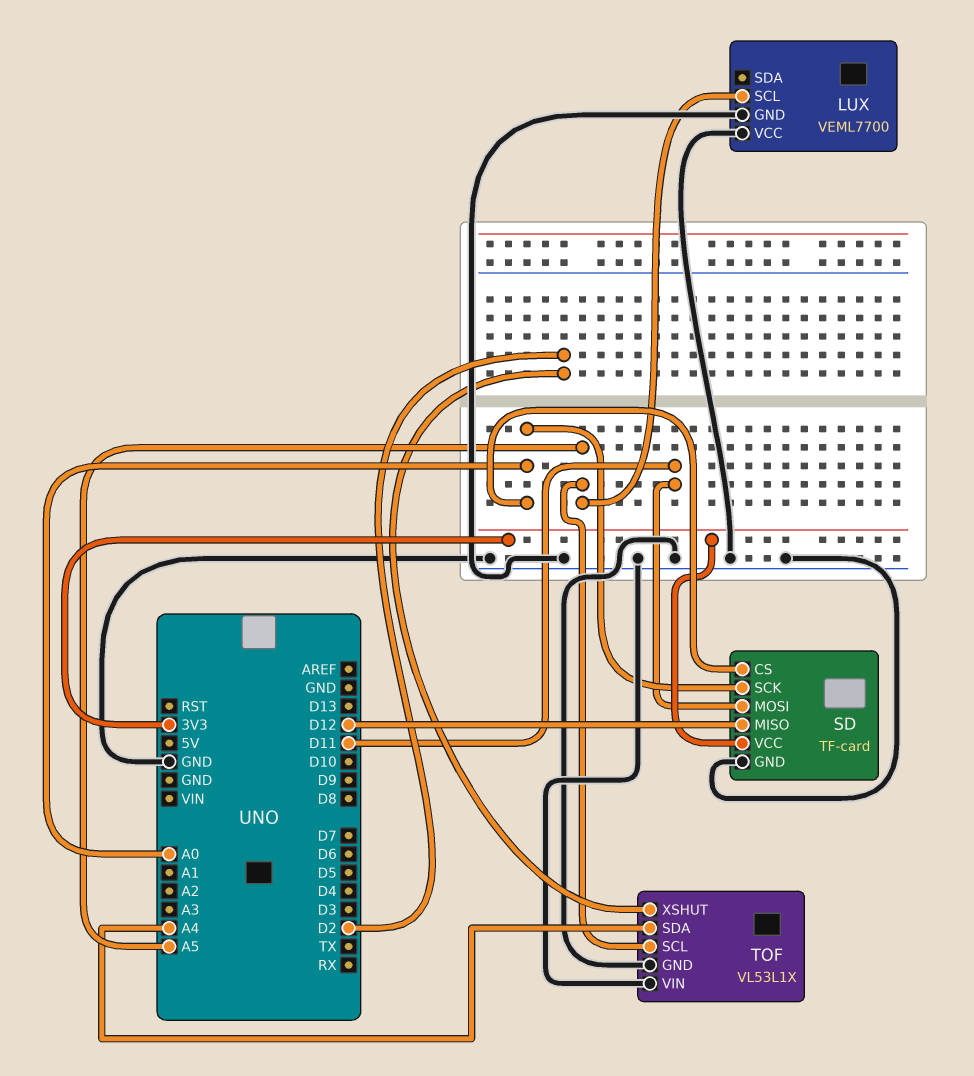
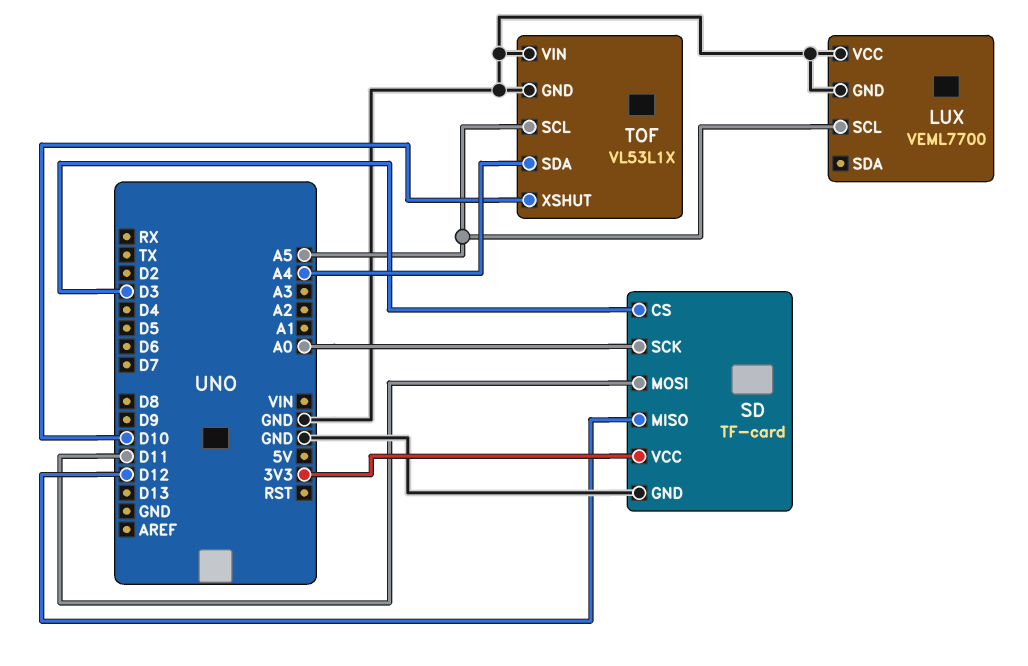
SD pin CS: A0 -> D3
TOF pin XSHUT: D2 -> D10

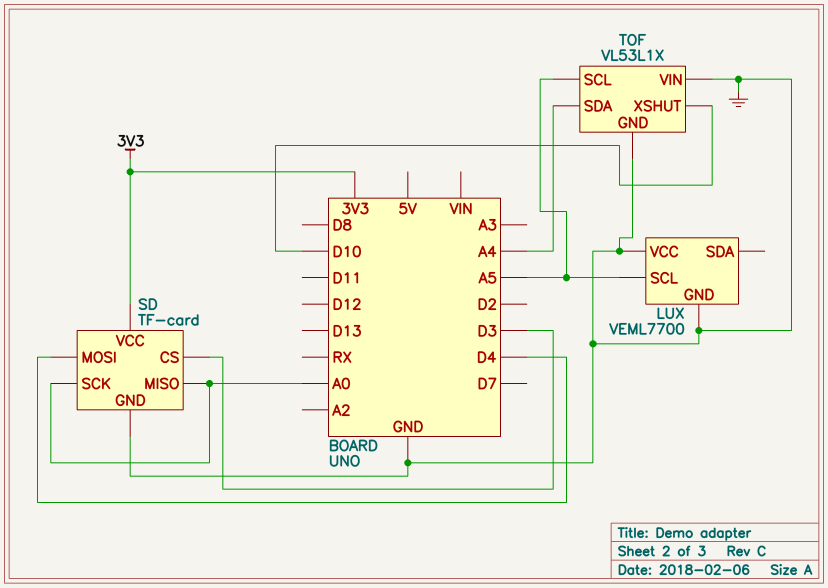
SD pin MISO: D12 -> A0
SD pin MOSI: D11 -> D4

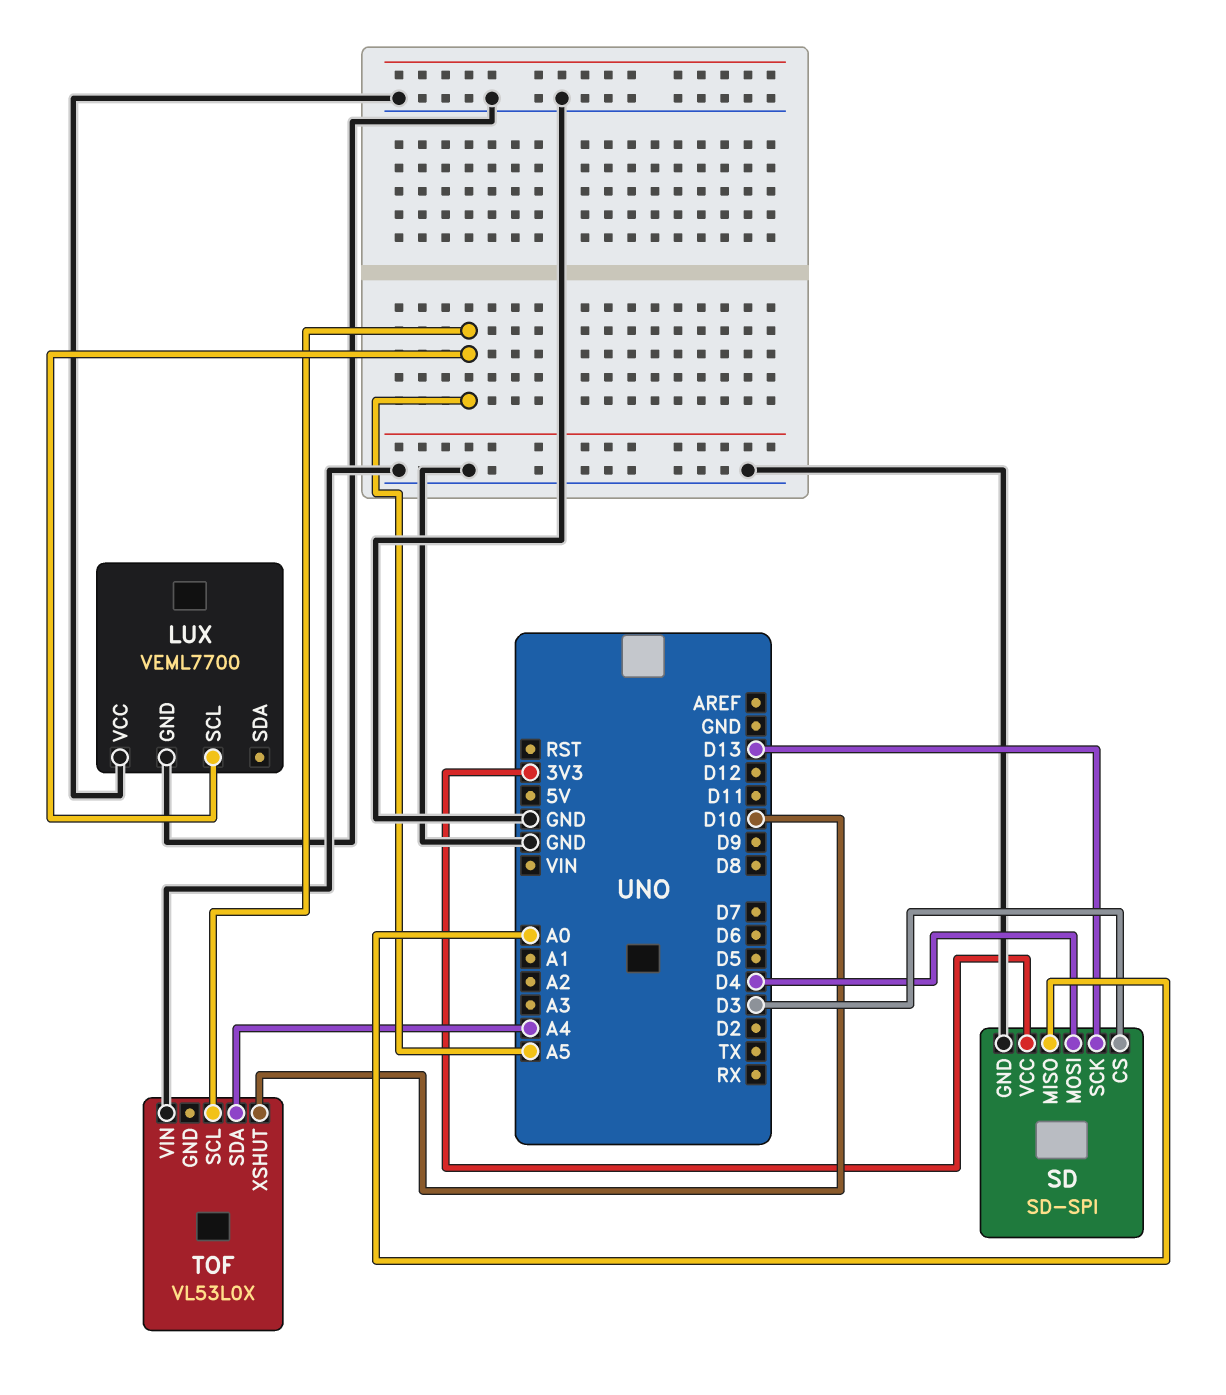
SD: TF-card -> SD-SPI
SD pin SCK: A0 -> D13
TOF: VL53L1X -> VL53L0X
TOF pin GND: GND -> none

